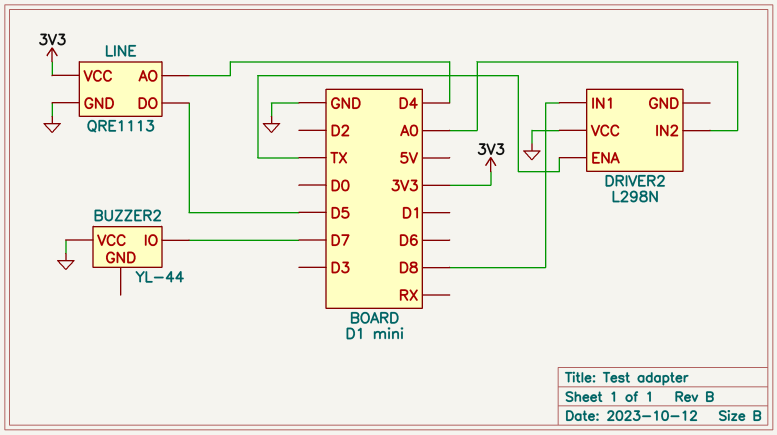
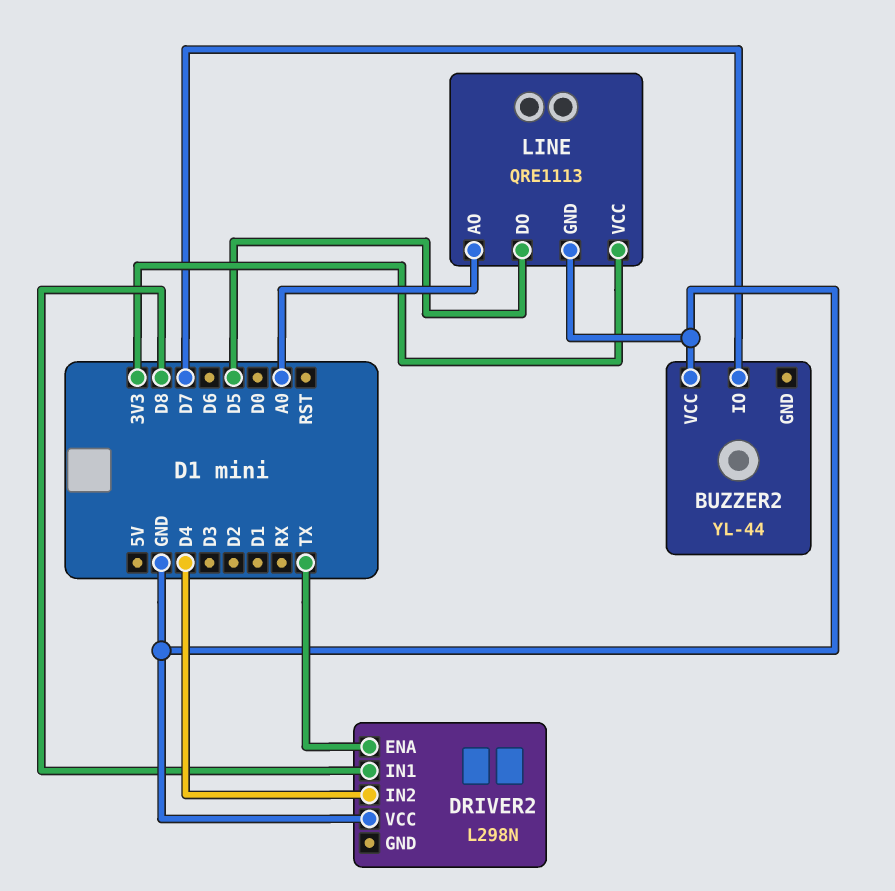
DRIVER2 pin IN2: A0 -> D4
LINE pin AO: D4 -> A0

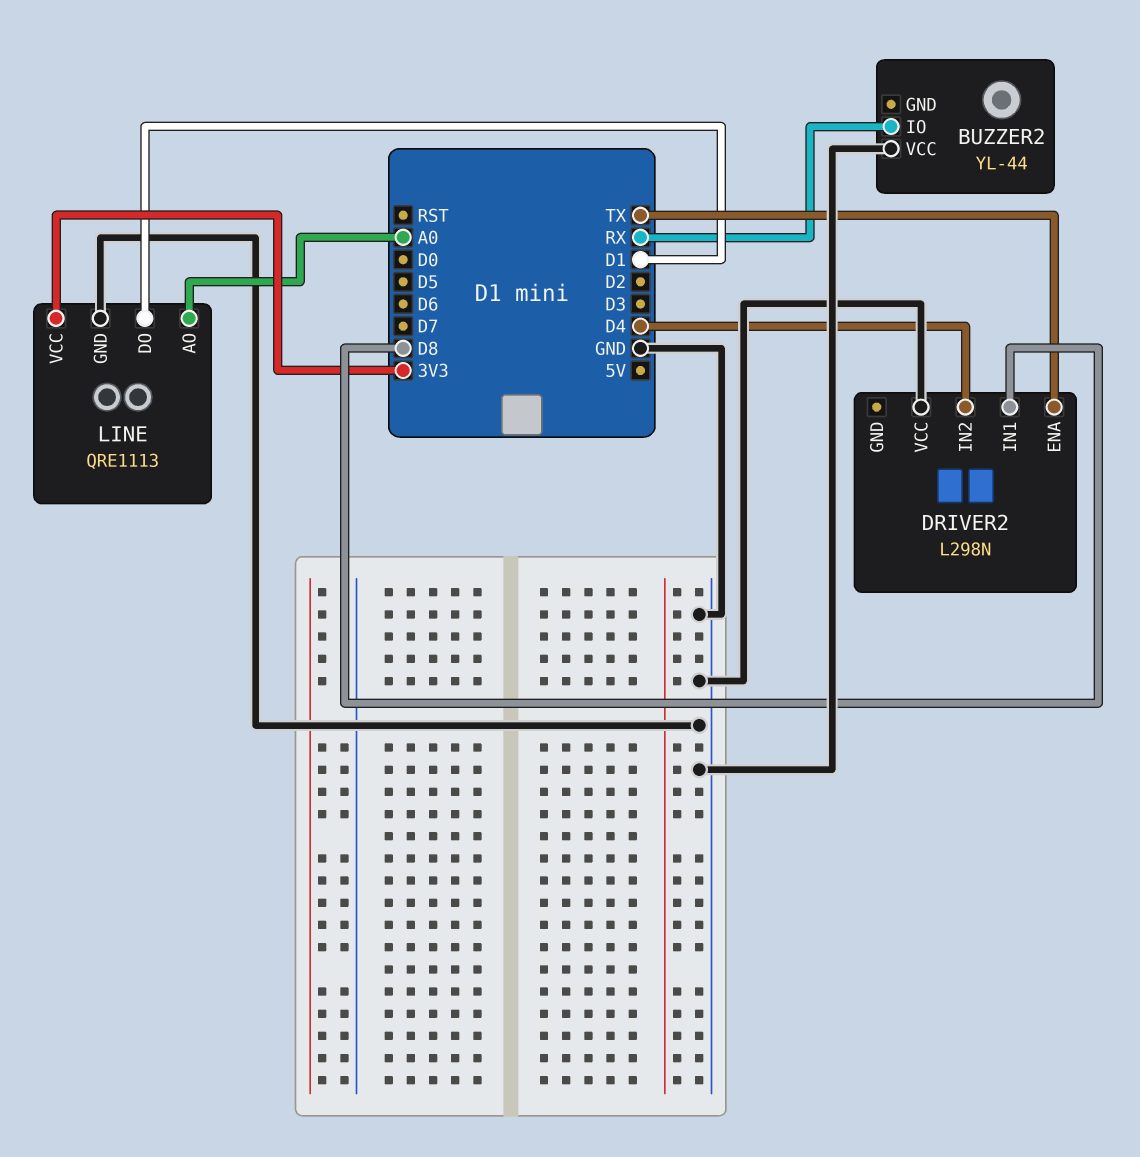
BUZZER2 pin IO: D7 -> RX
LINE pin DO: D5 -> D1

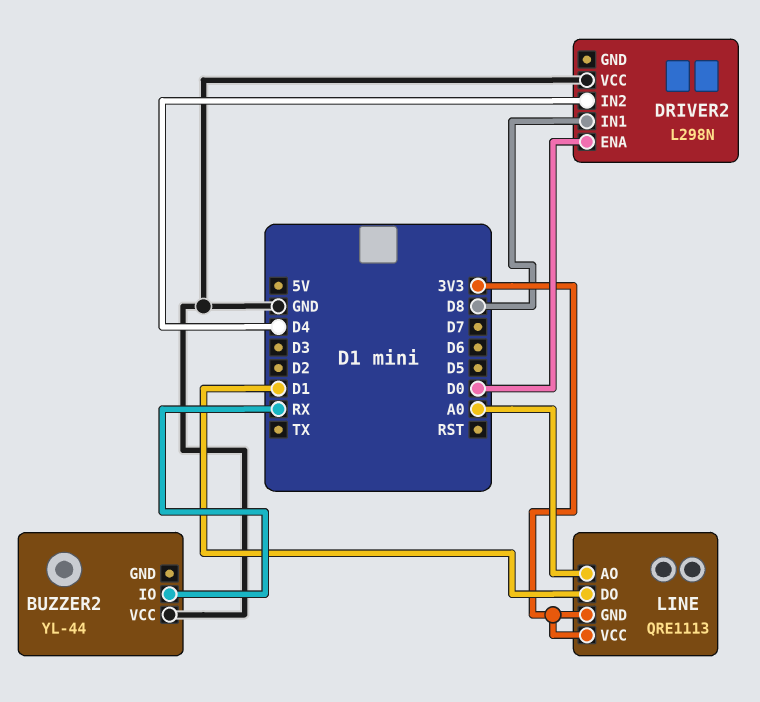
DRIVER2 pin ENA: TX -> D0
LINE pin GND: GND -> 3V3

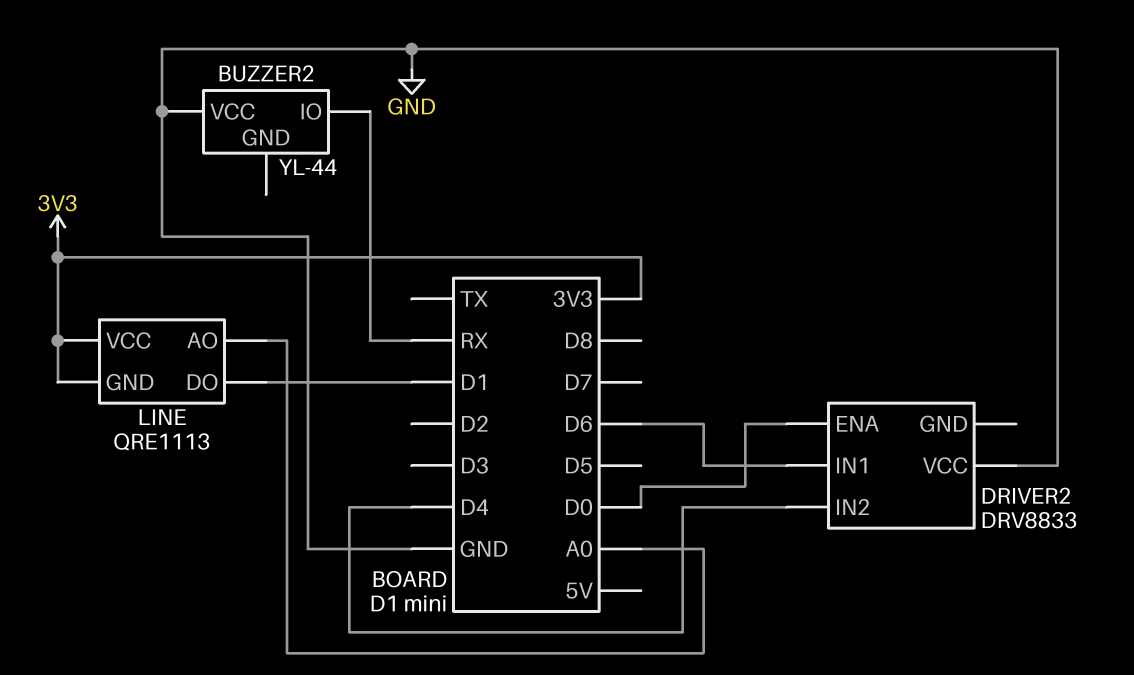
DRIVER2: L298N -> DRV8833
DRIVER2 pin IN1: D8 -> D6

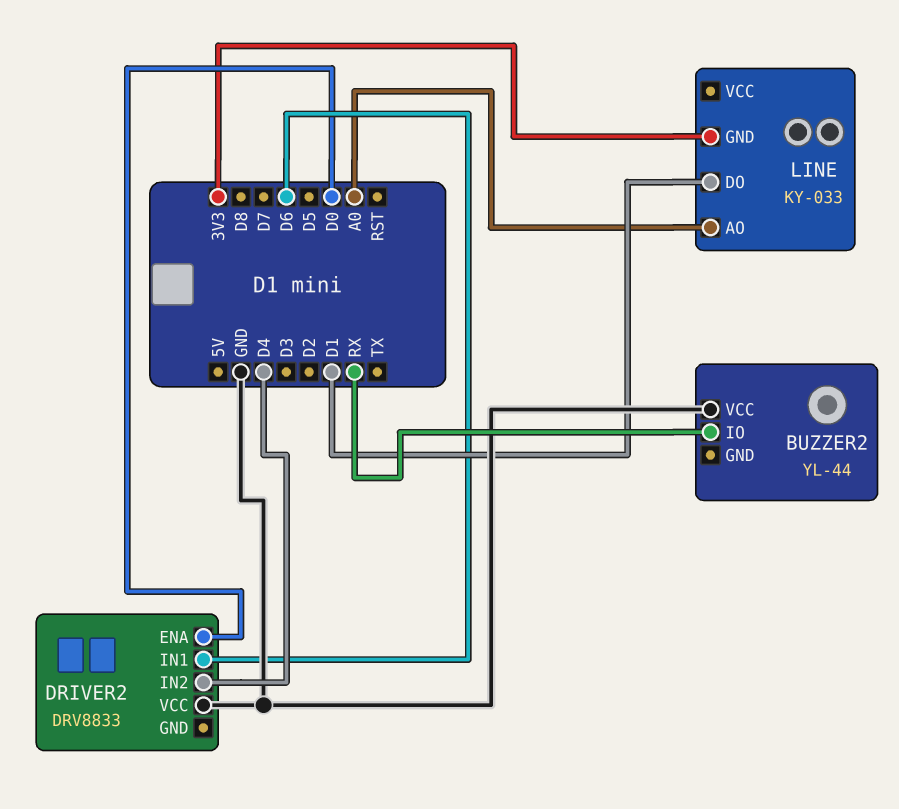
LINE: QRE1113 -> KY-033
LINE pin VCC: 3V3 -> none

